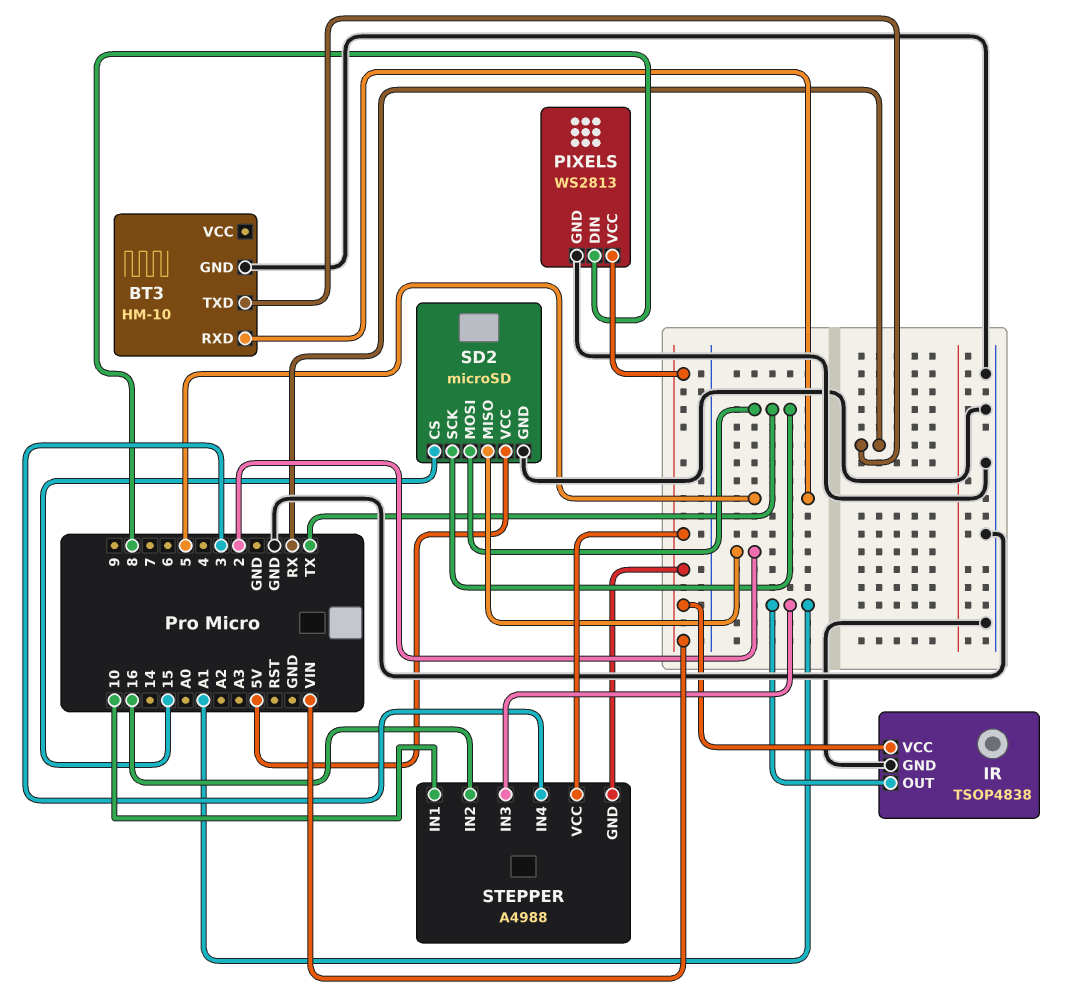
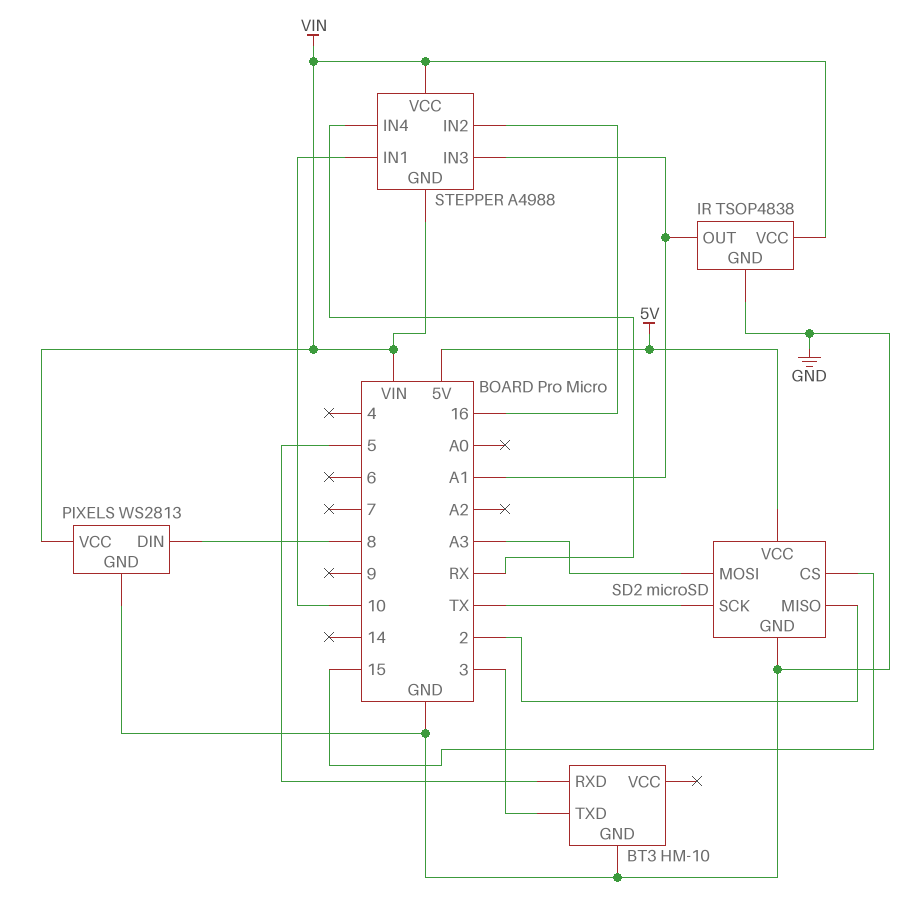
BT3 pin TXD: RX -> 3
SD2 pin MOSI: TX -> A3
STEPPER pin IN4: 3 -> RX

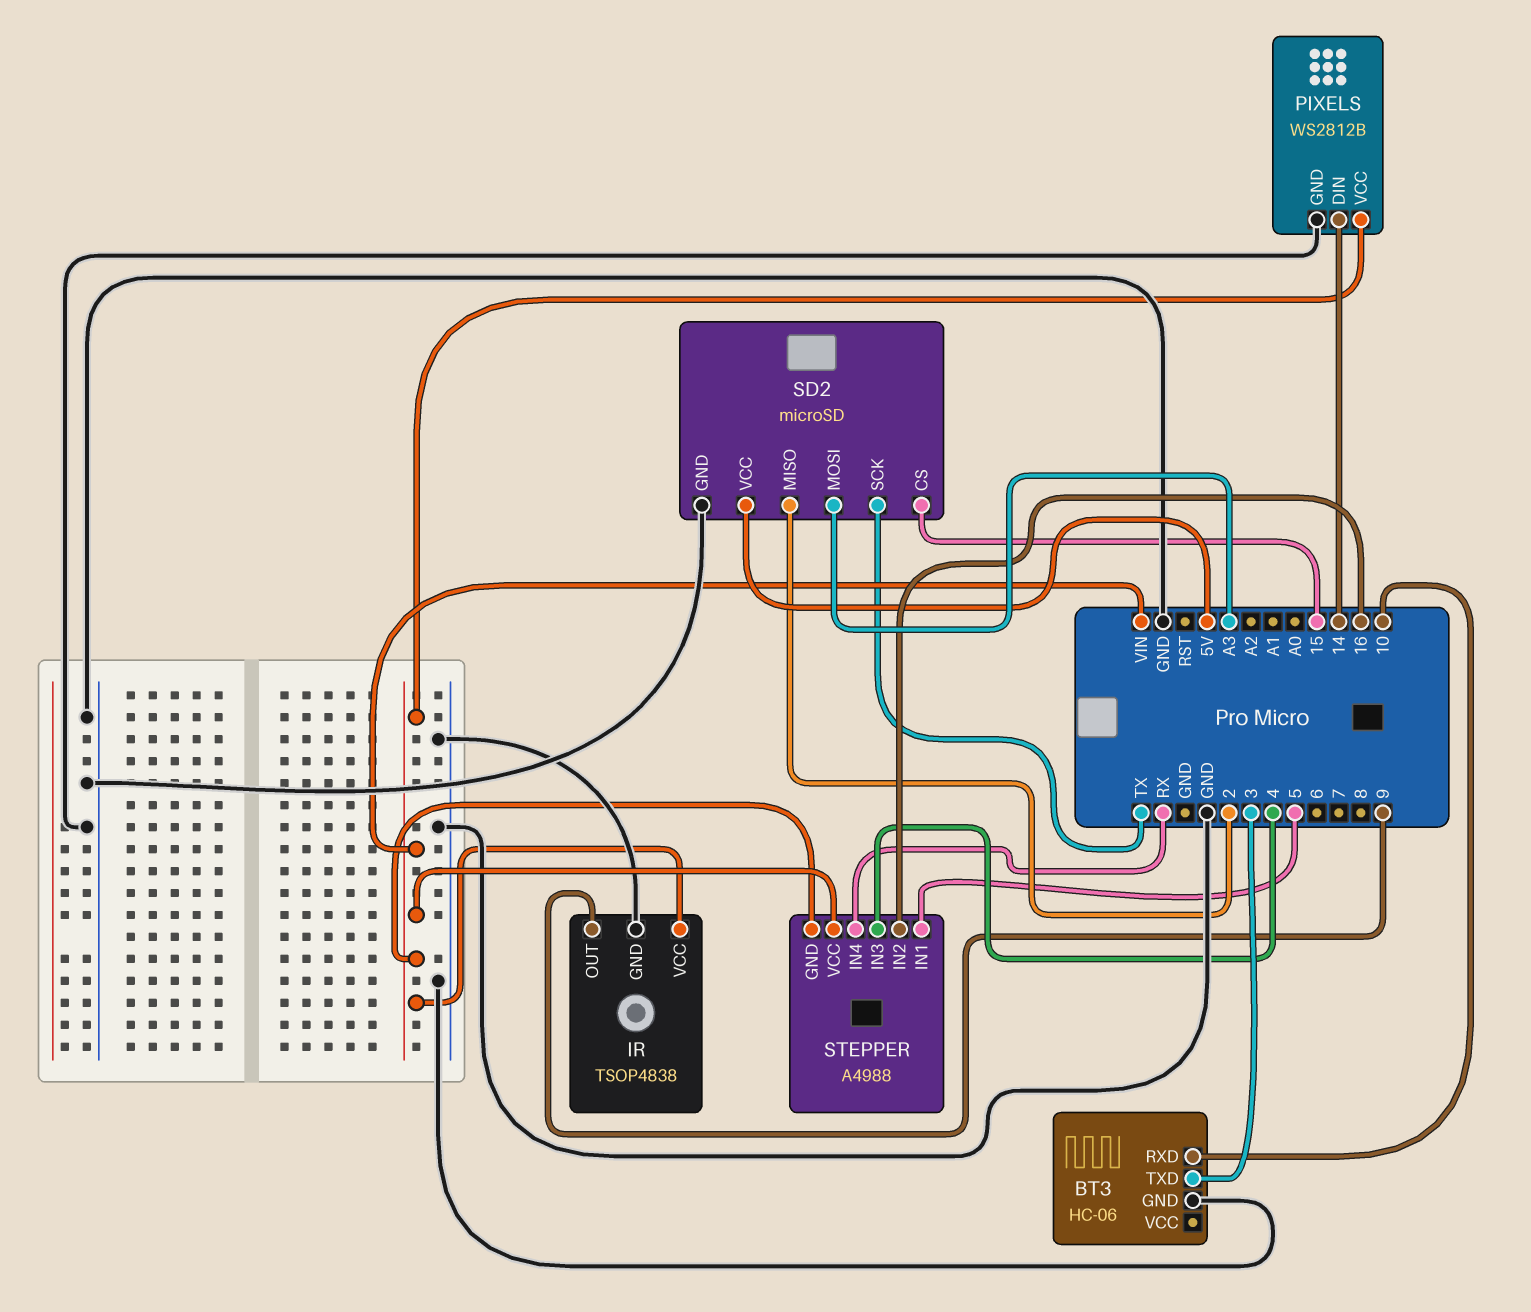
BT3: HM-10 -> HC-06
BT3 pin RXD: 5 -> 10
IR pin OUT: A1 -> 9
PIXELS: WS2813 -> WS2812B
PIXELS pin DIN: 8 -> 14
STEPPER pin IN1: 10 -> 5
STEPPER pin IN3: A1 -> 4

